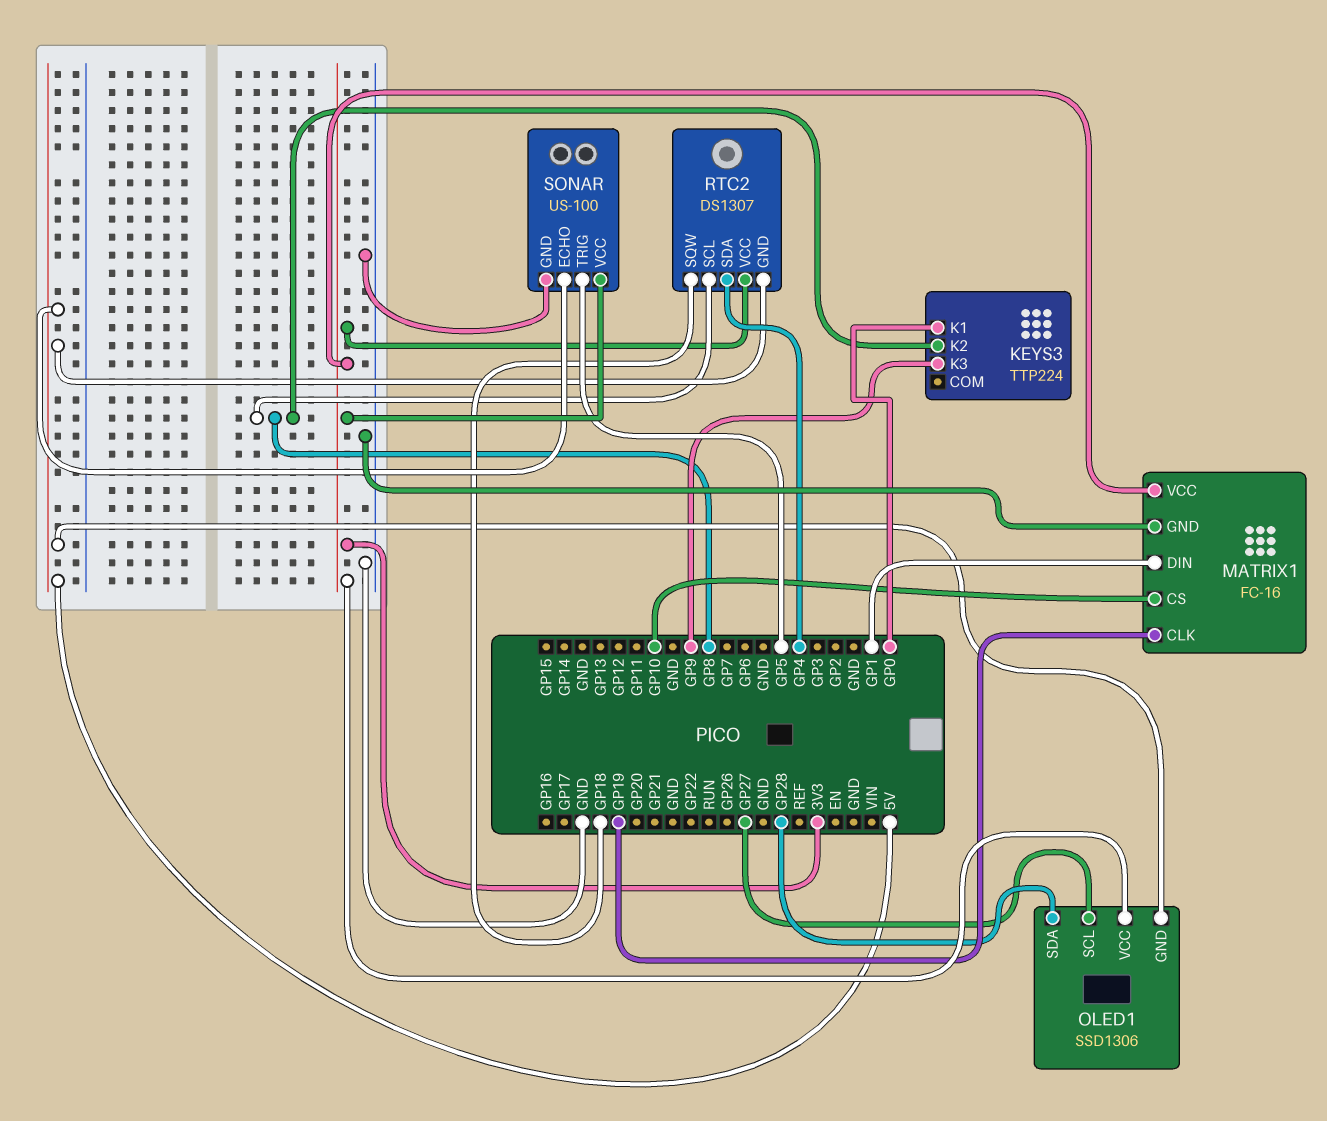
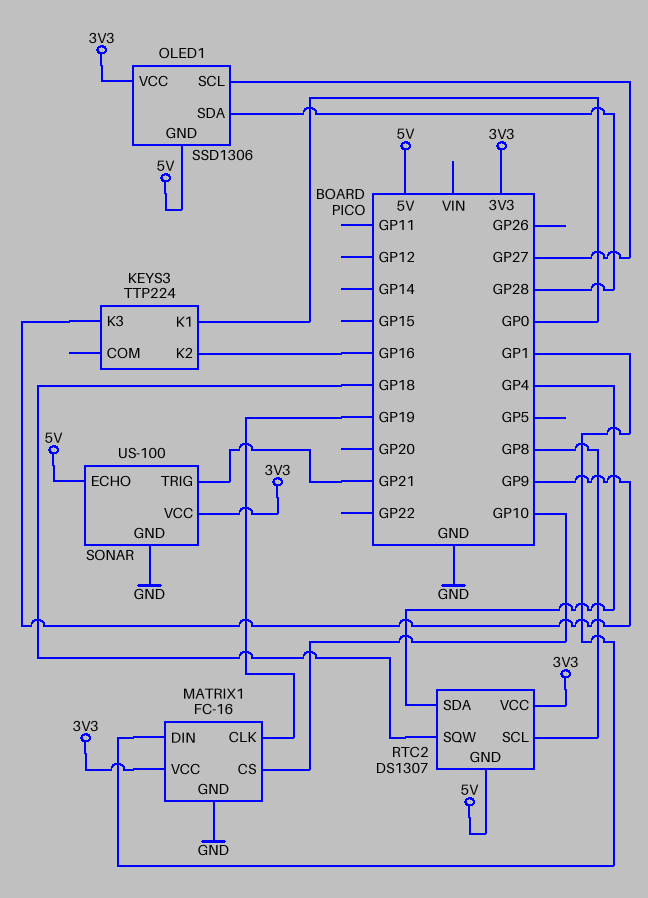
KEYS3 pin K2: GP8 -> GP16
SONAR pin TRIG: GP5 -> GP21

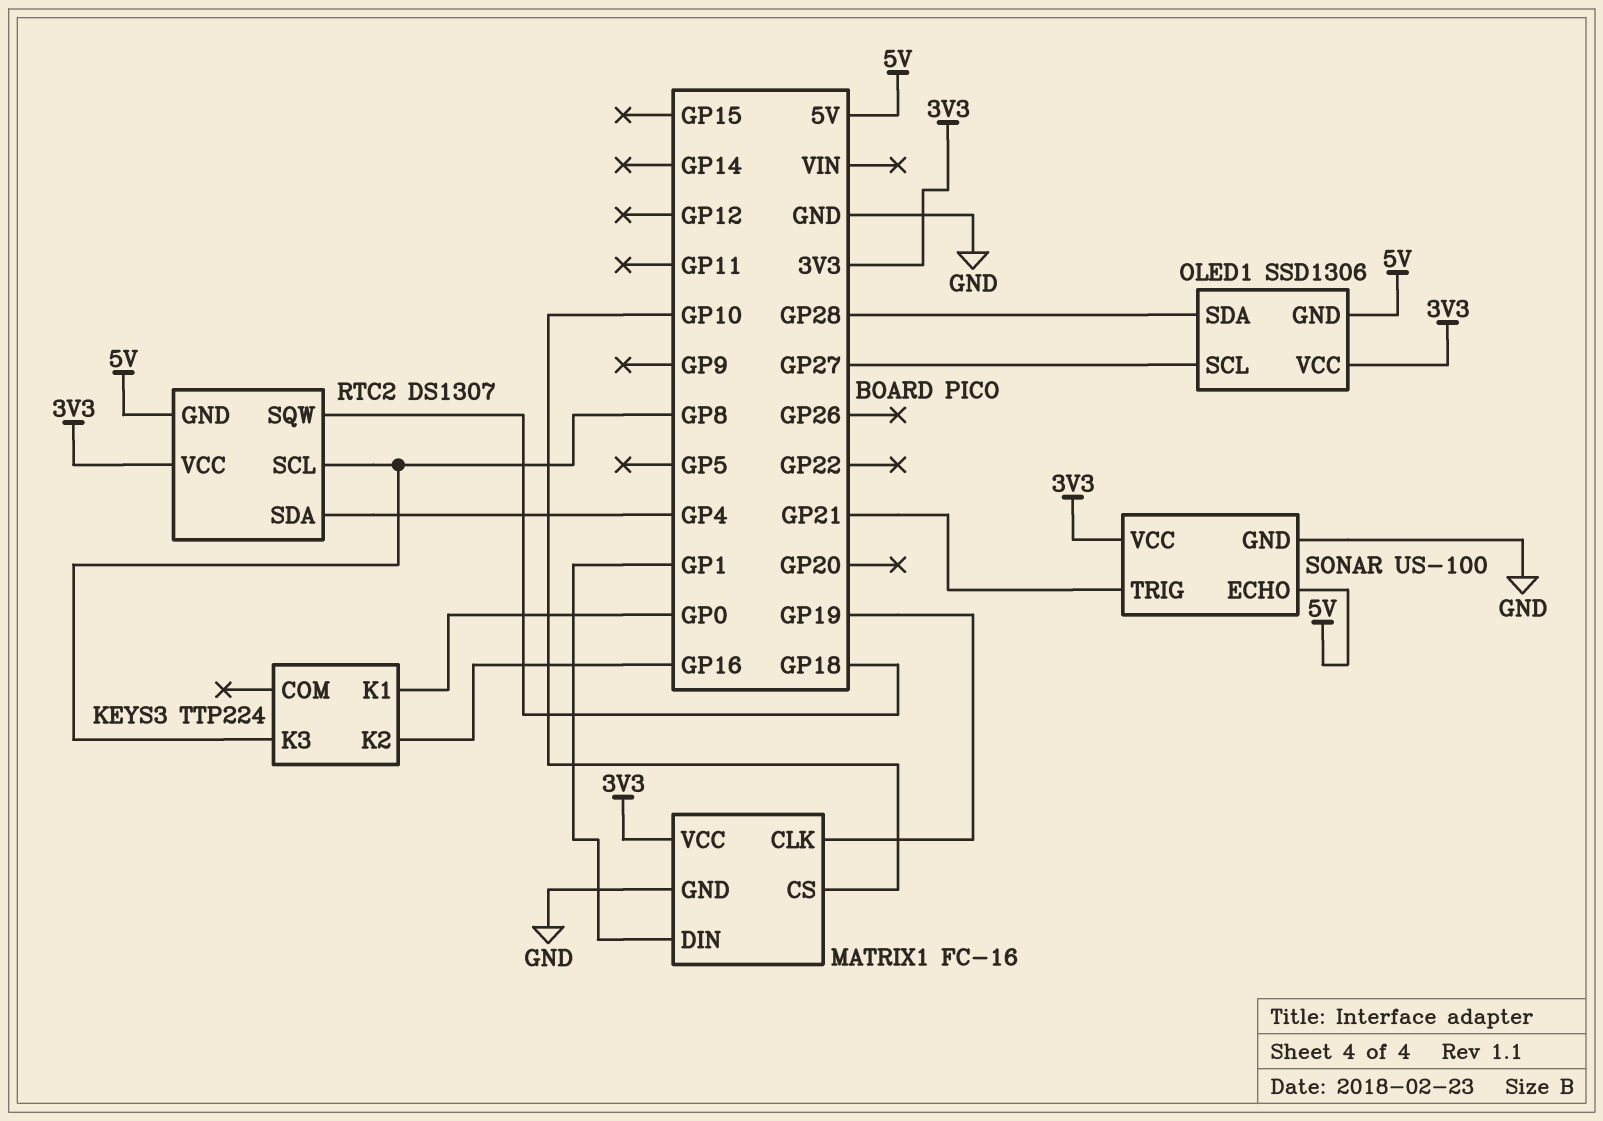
KEYS3 pin K3: GP9 -> GP8

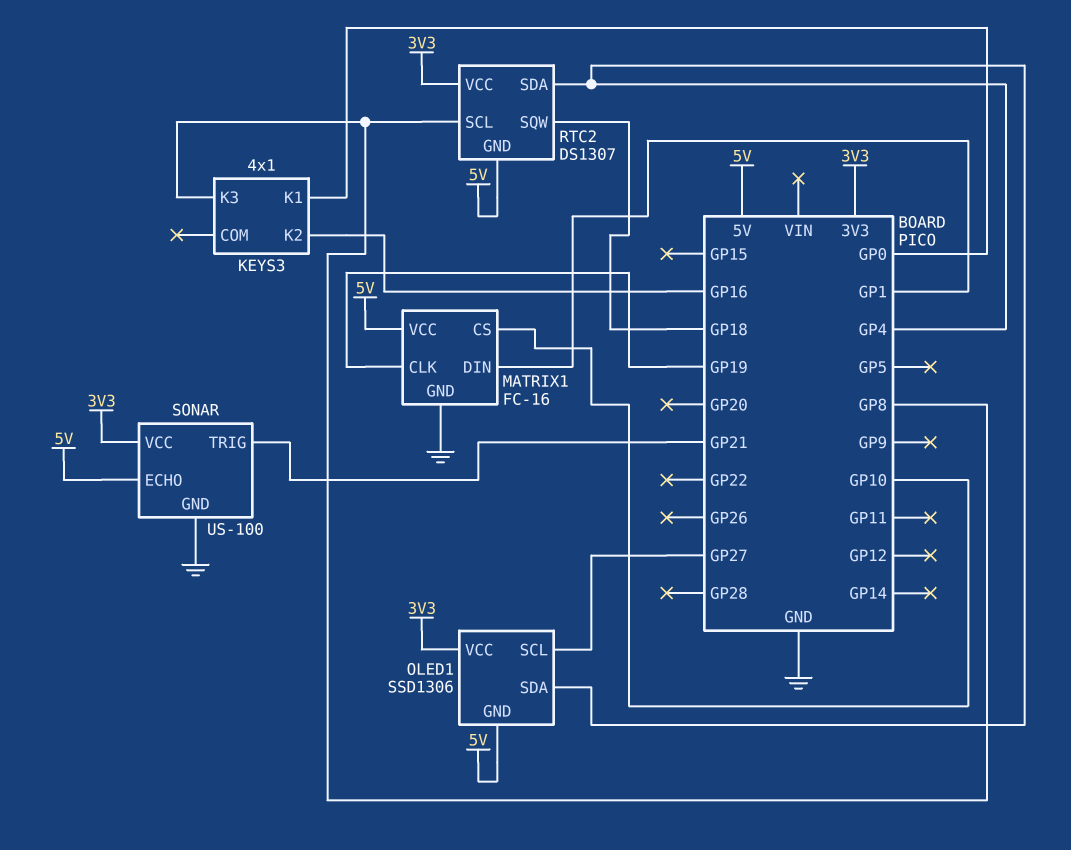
KEYS3: TTP224 -> 4x1
MATRIX1 pin VCC: 3V3 -> 5V
OLED1 pin SDA: GP28 -> GP4

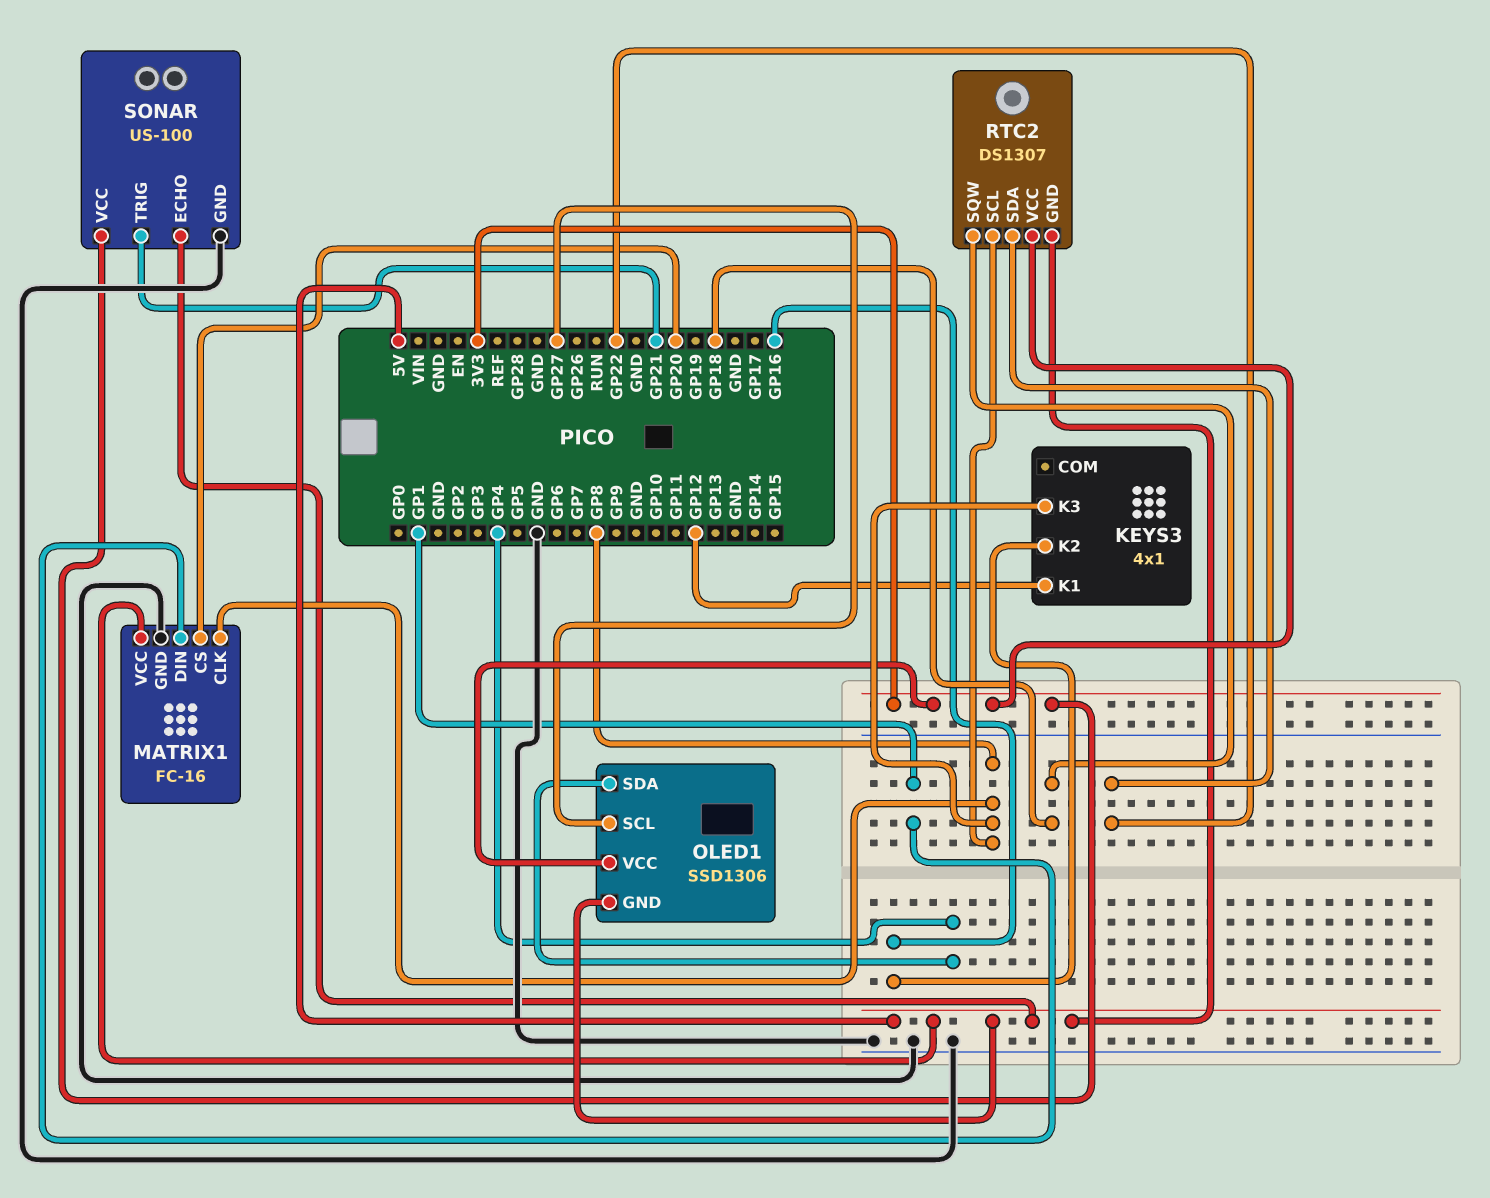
KEYS3 pin K1: GP0 -> GP12
MATRIX1 pin CLK: GP19 -> GP8
MATRIX1 pin CS: GP10 -> GP20
RTC2 pin SDA: GP4 -> GP22

